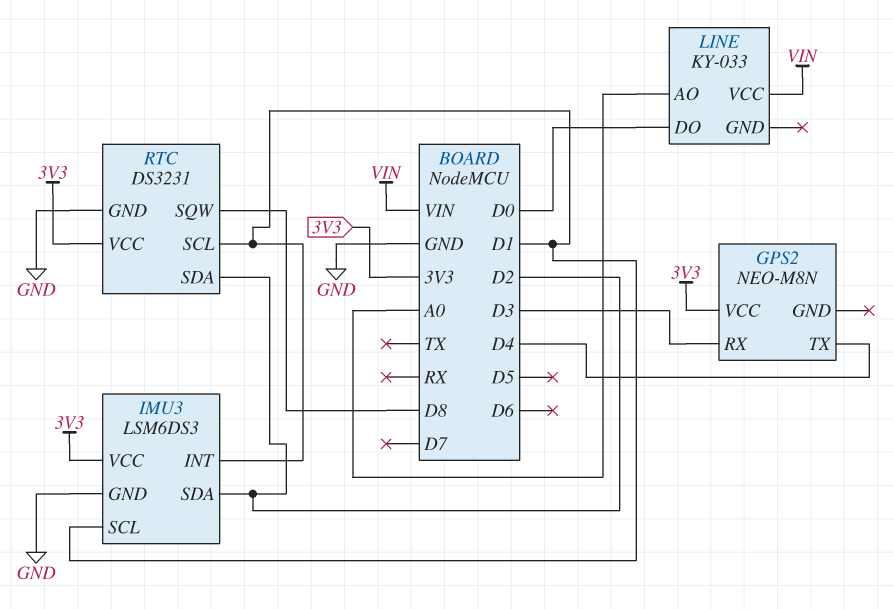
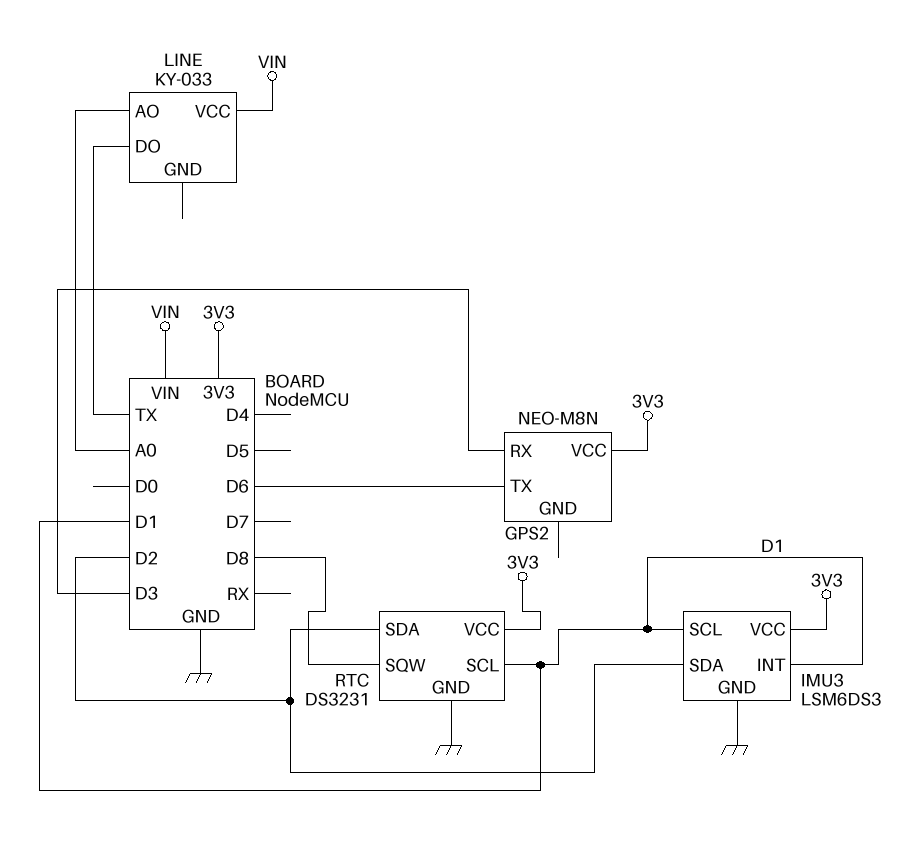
GPS2 pin TX: D4 -> D6
LINE pin DO: D0 -> TX

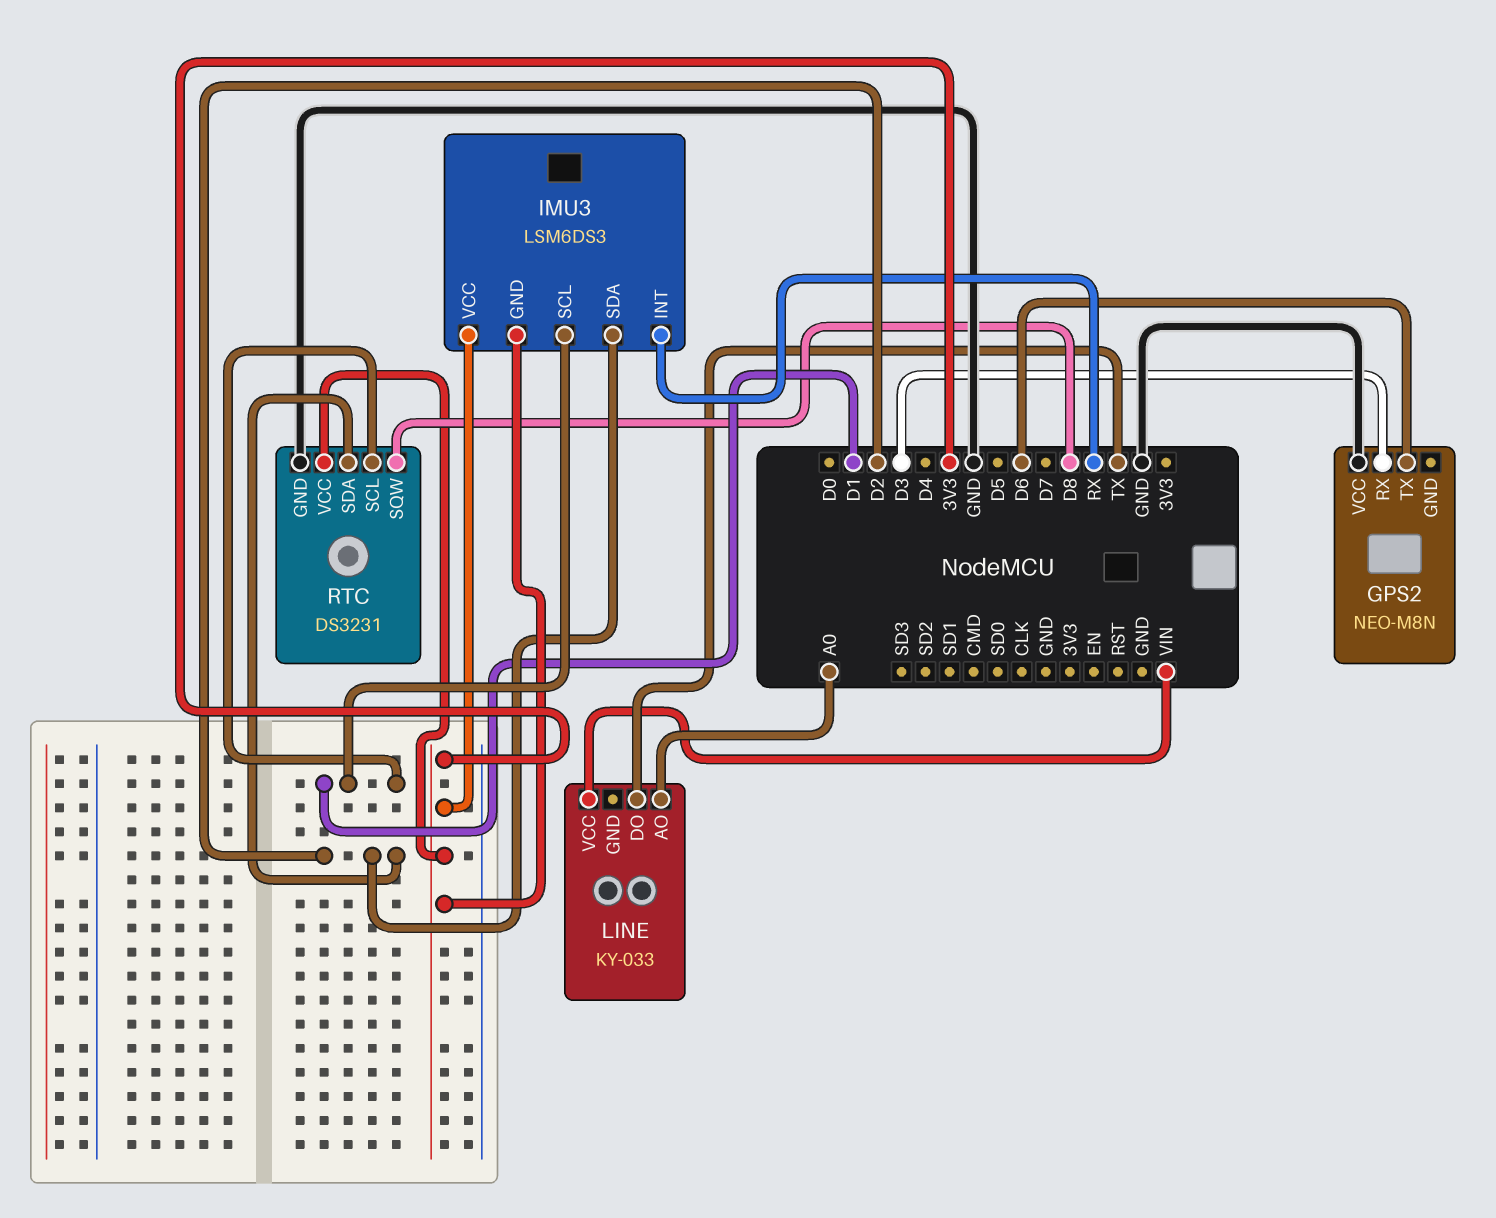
GPS2 pin VCC: 3V3 -> GND
IMU3 pin GND: GND -> 3V3
IMU3 pin INT: D1 -> RX

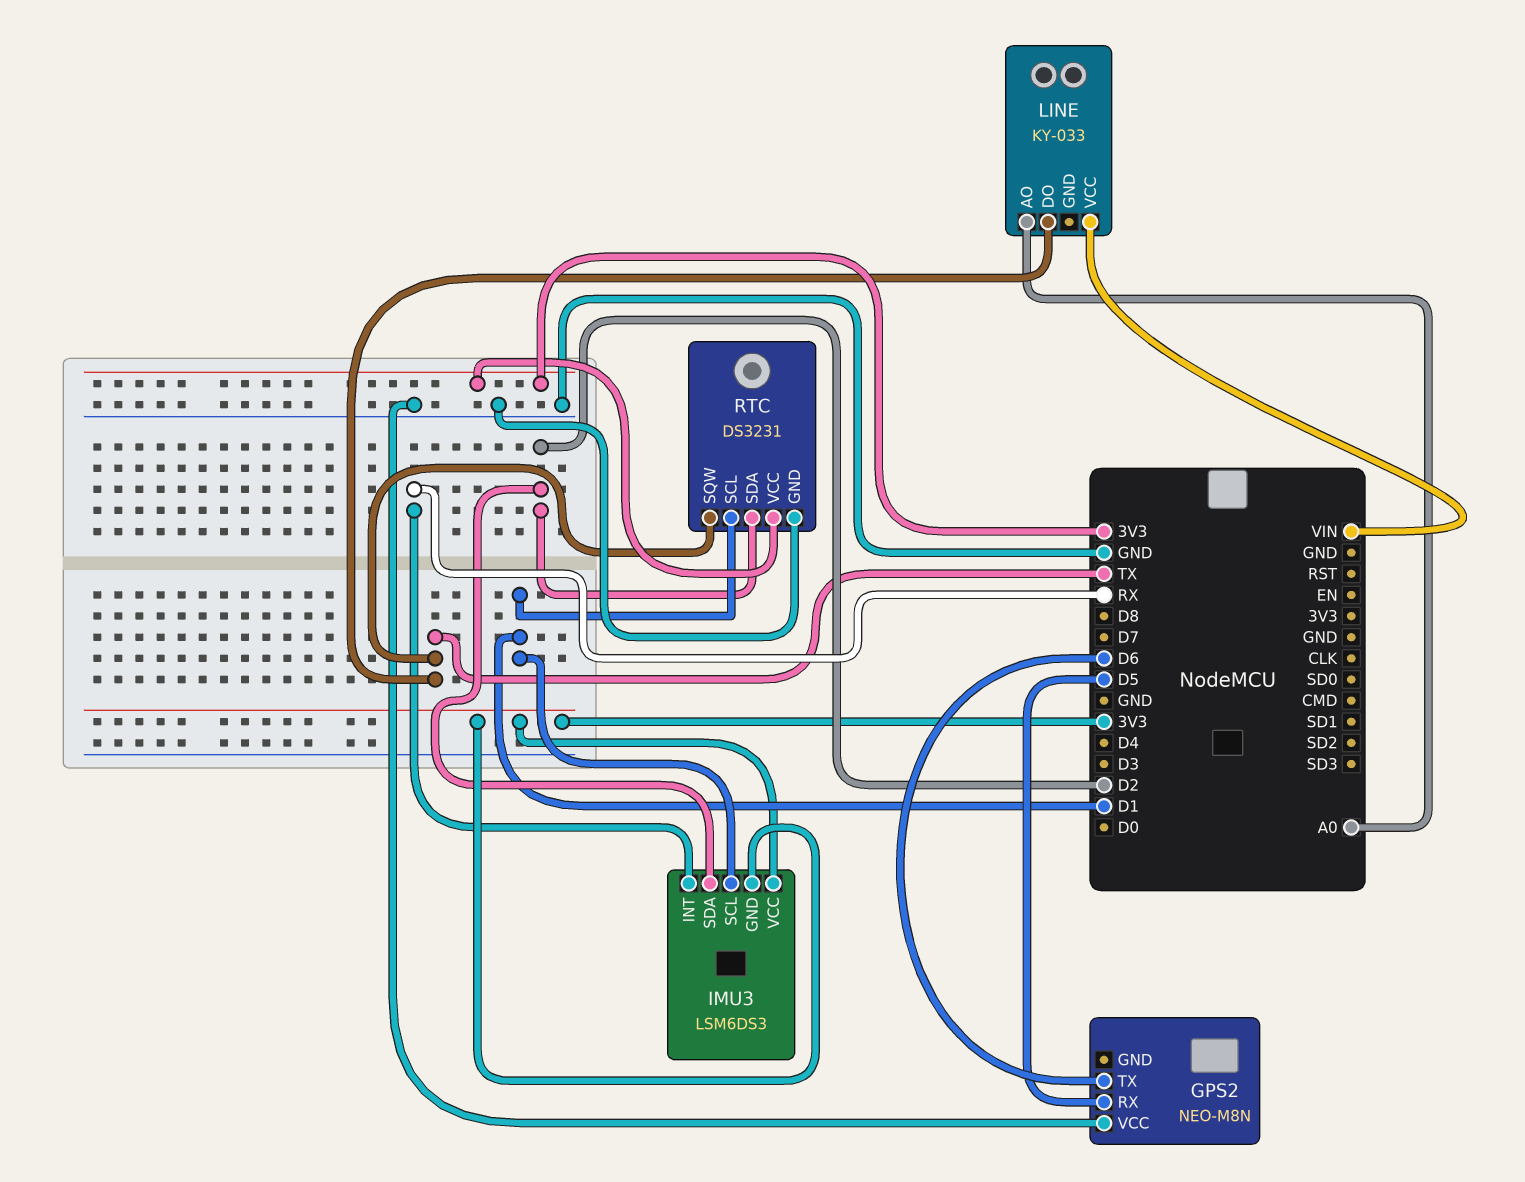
GPS2 pin RX: D3 -> D5
RTC pin SQW: D8 -> TX

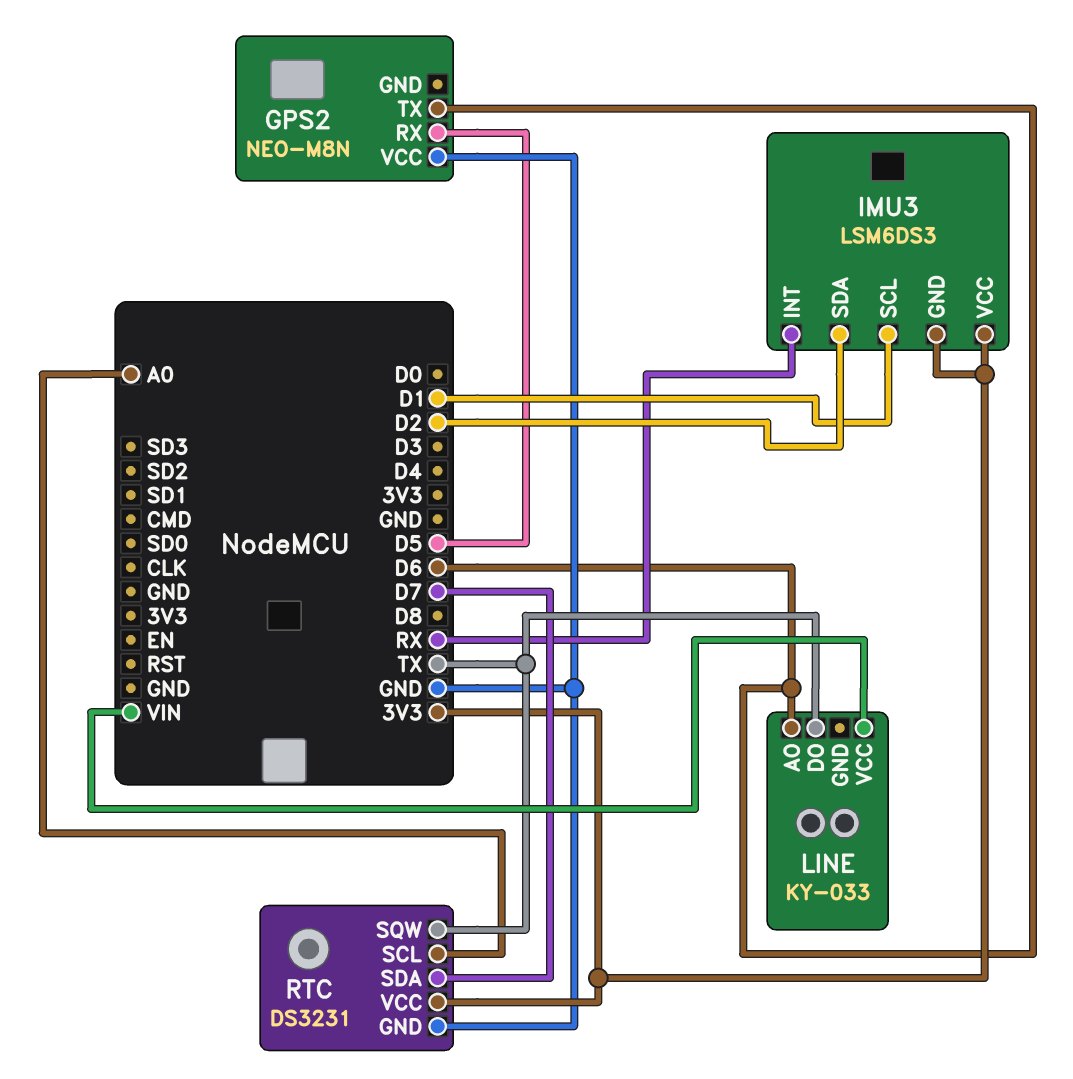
LINE pin AO: A0 -> D6
RTC pin SCL: D1 -> A0
RTC pin SDA: D2 -> D7

